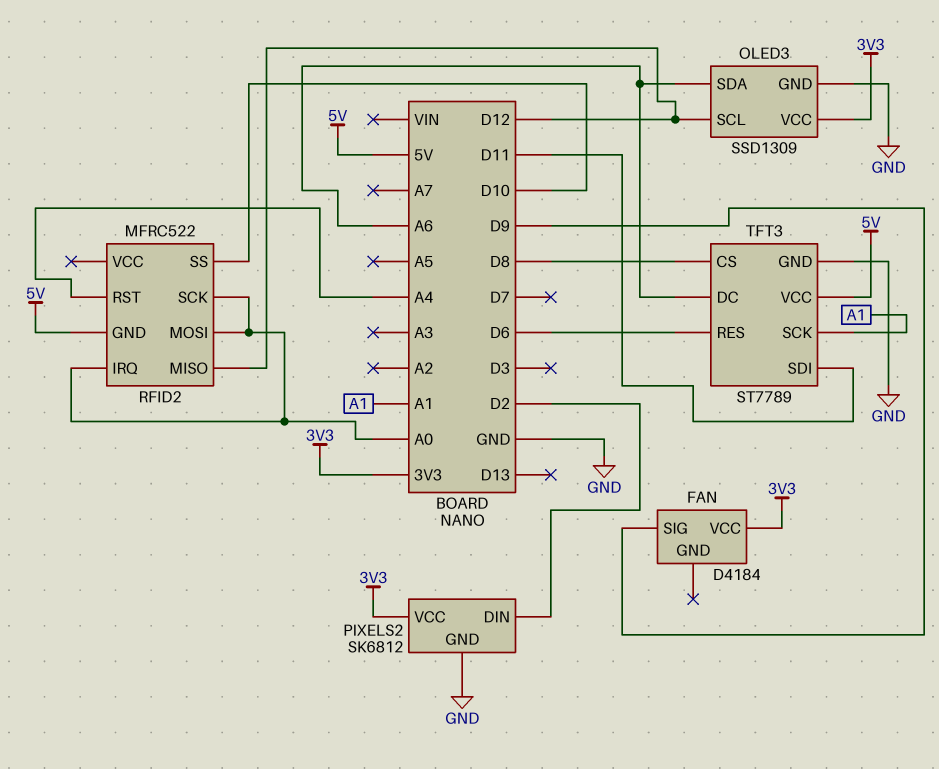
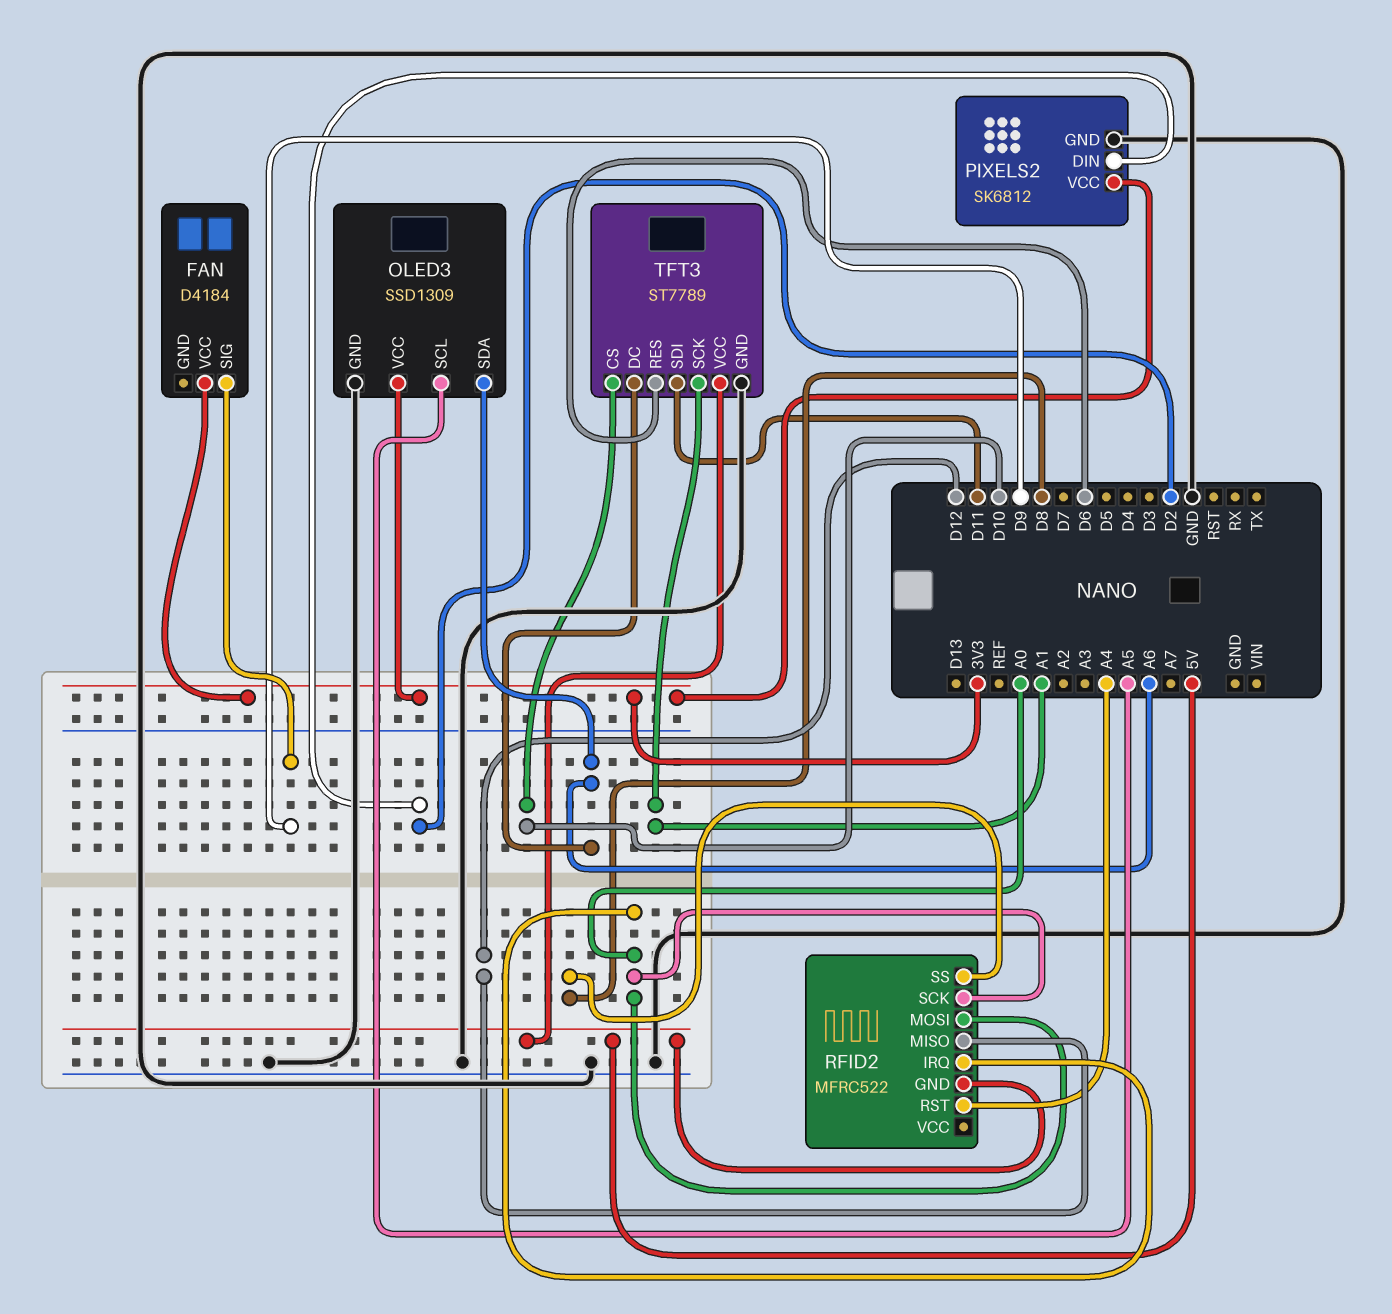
OLED3 pin SCL: D12 -> A5
RFID2 pin SS: D10 -> D8
TFT3 pin CS: D8 -> D10

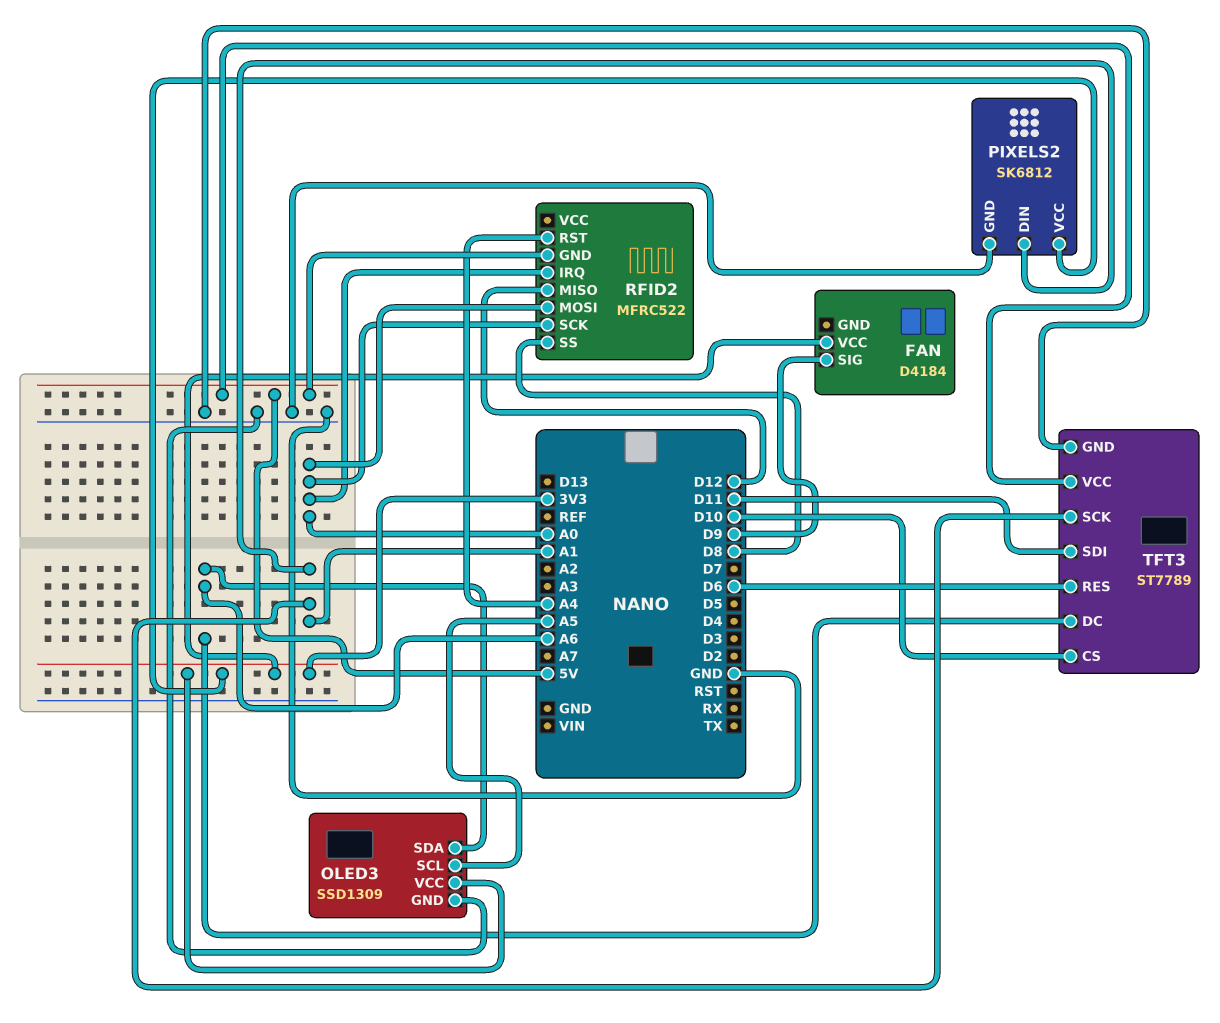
PIXELS2 pin DIN: D2 -> A1

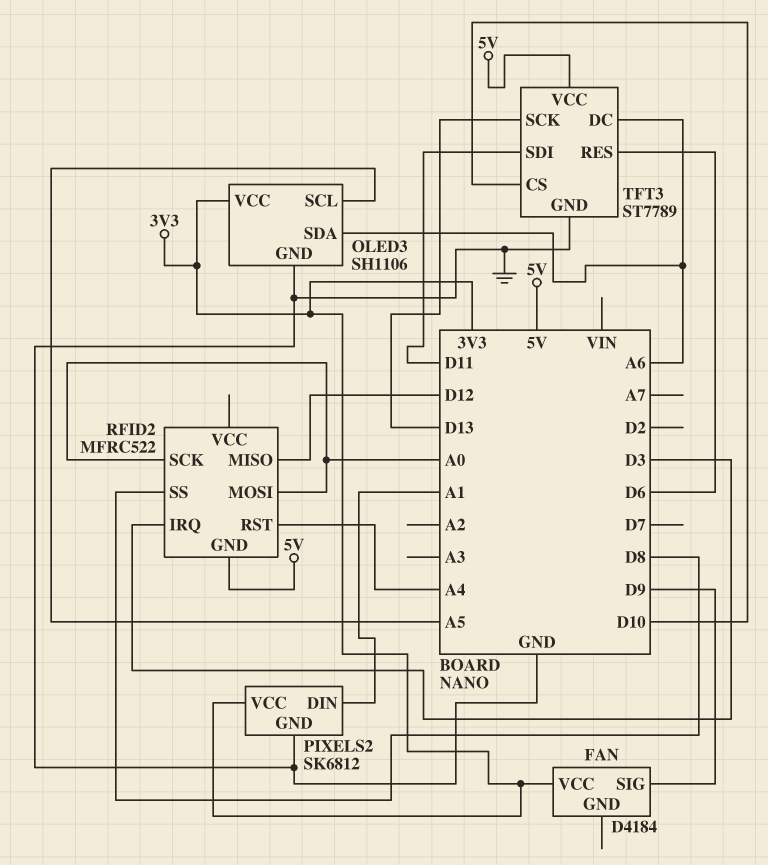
OLED3: SSD1309 -> SH1106
RFID2 pin IRQ: A0 -> D3
TFT3 pin SCK: A1 -> D13

